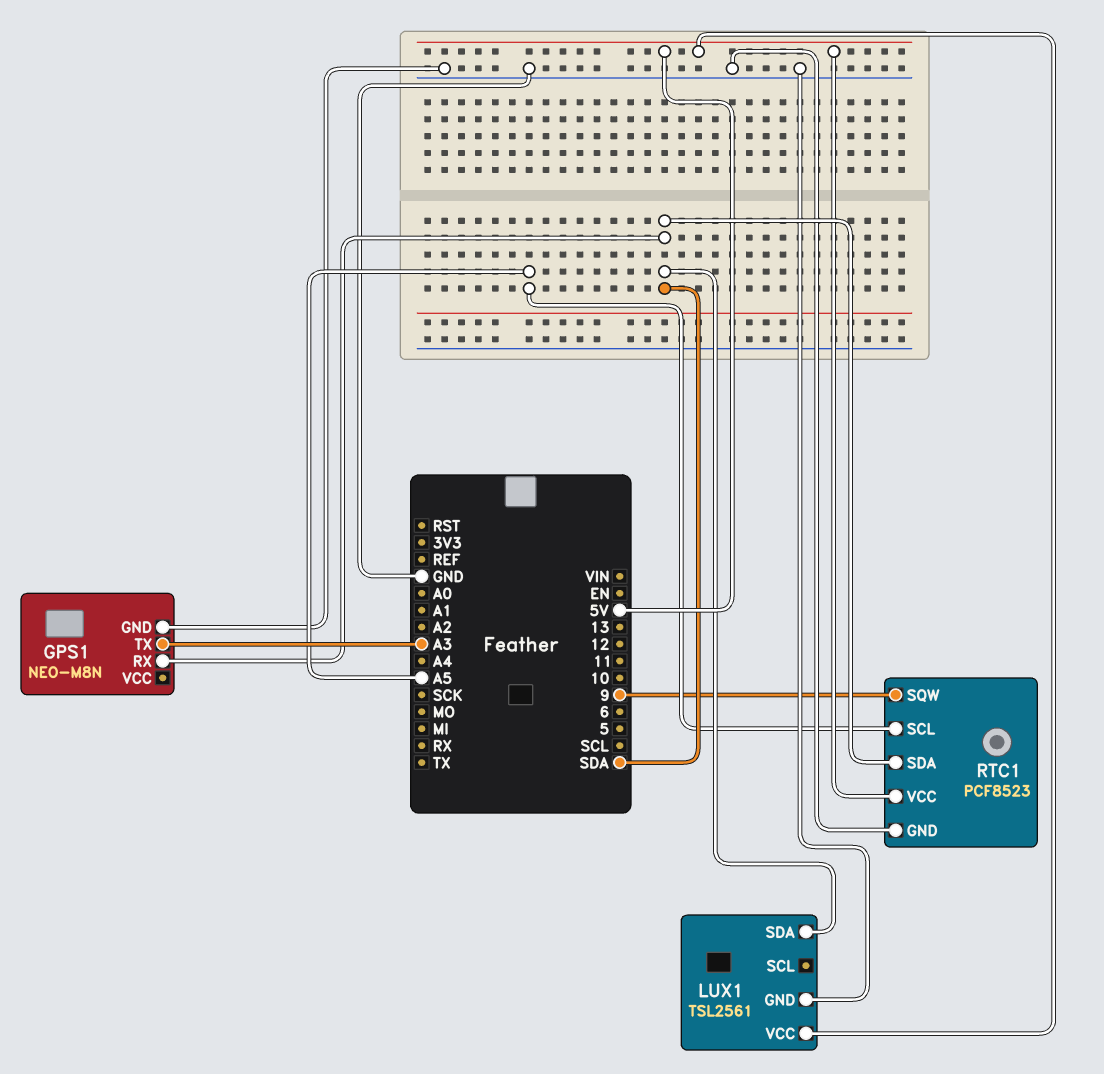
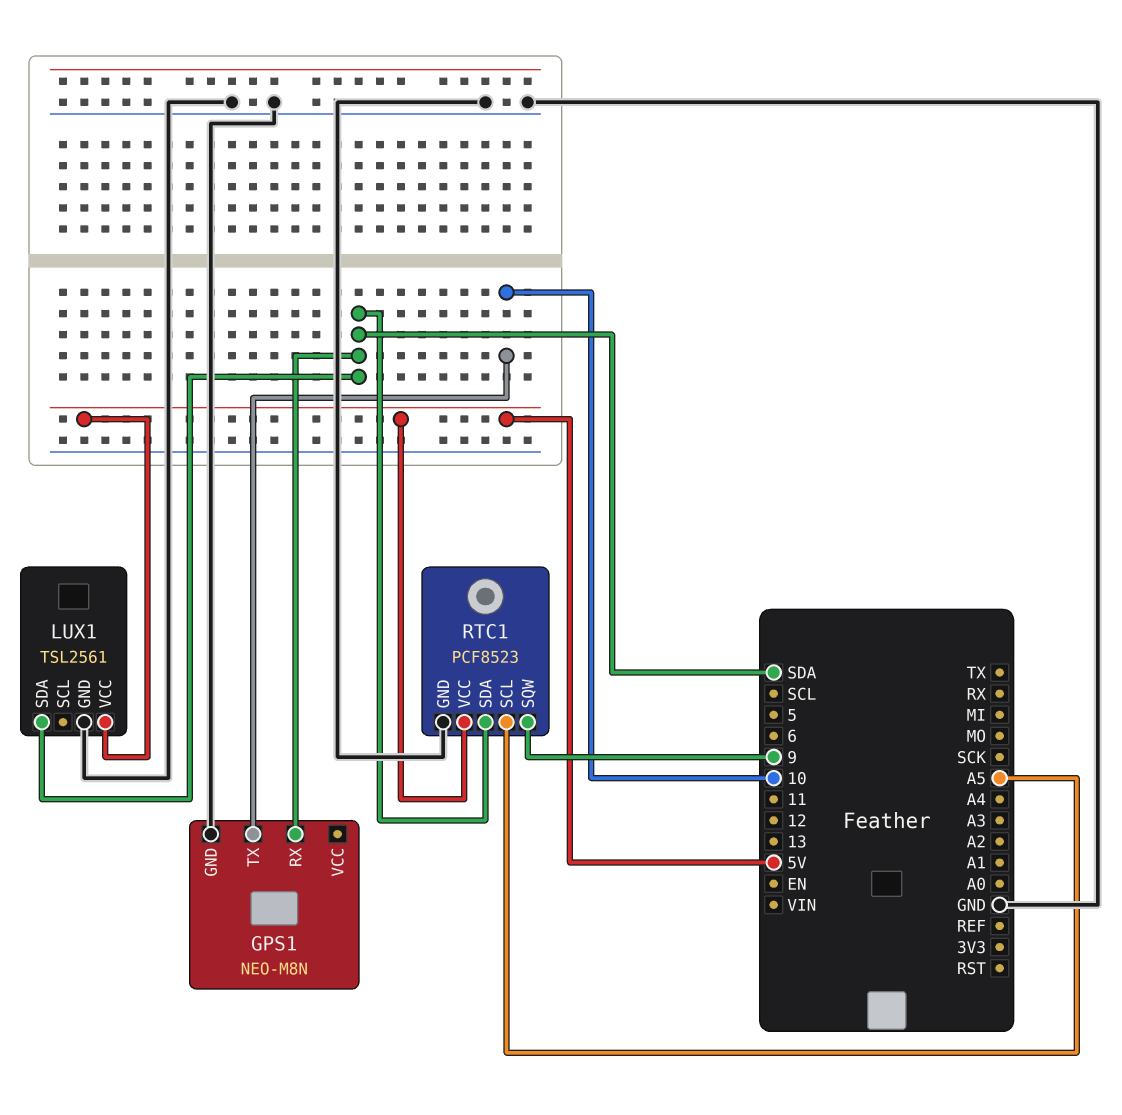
GPS1 pin TX: A3 -> 10

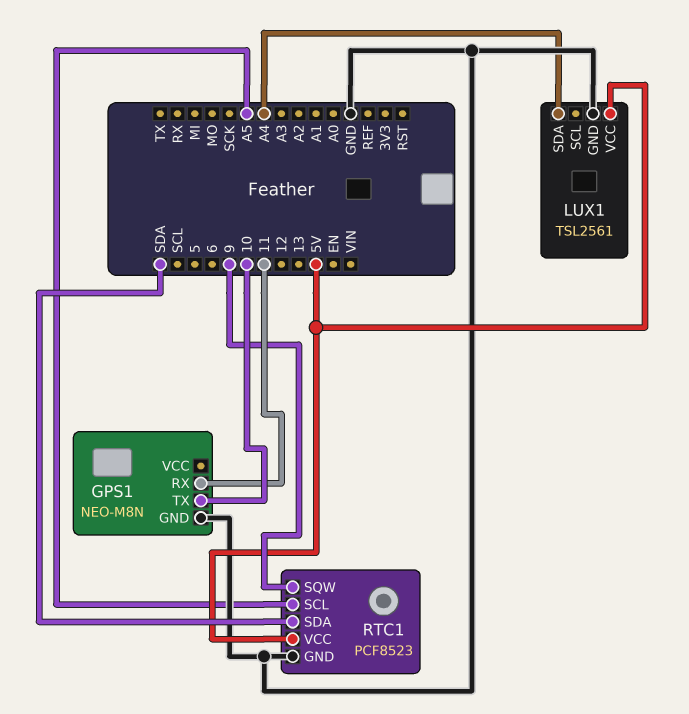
GPS1 pin RX: SDA -> 11
LUX1 pin SDA: SDA -> A4

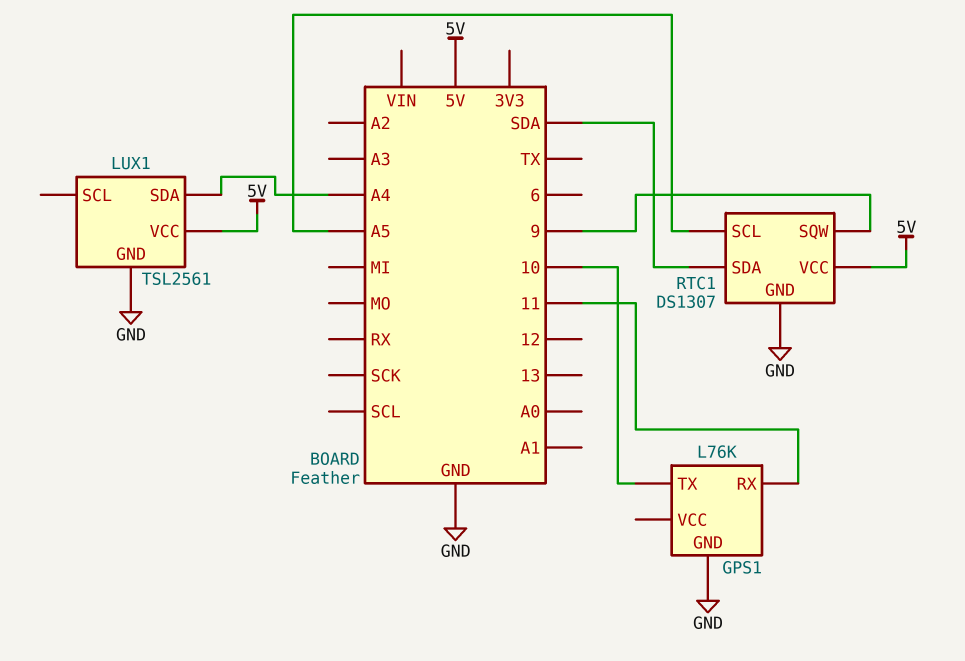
GPS1: NEO-M8N -> L76K
RTC1: PCF8523 -> DS1307

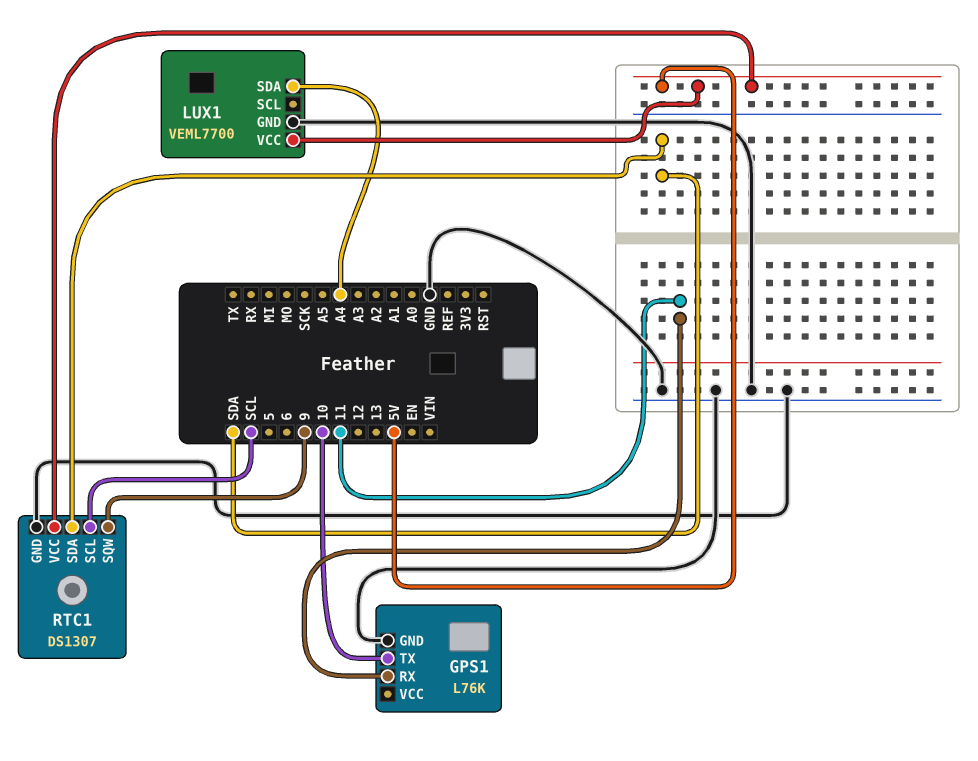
LUX1: TSL2561 -> VEML7700
RTC1 pin SCL: A5 -> SCL

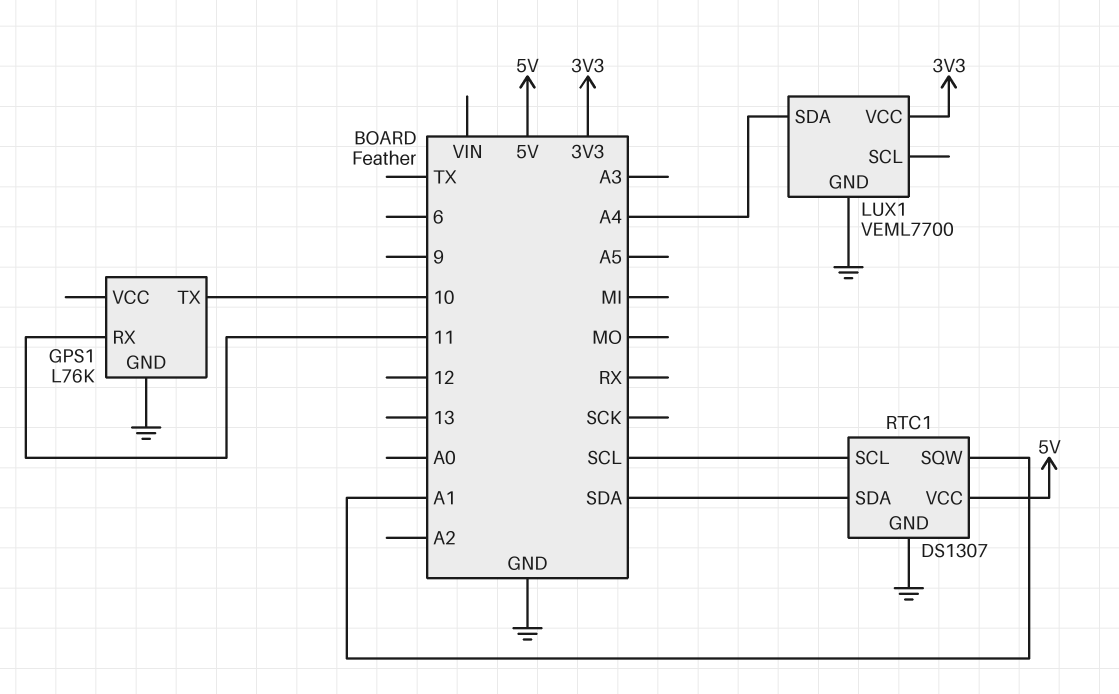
LUX1 pin VCC: 5V -> 3V3
RTC1 pin SQW: 9 -> A1

